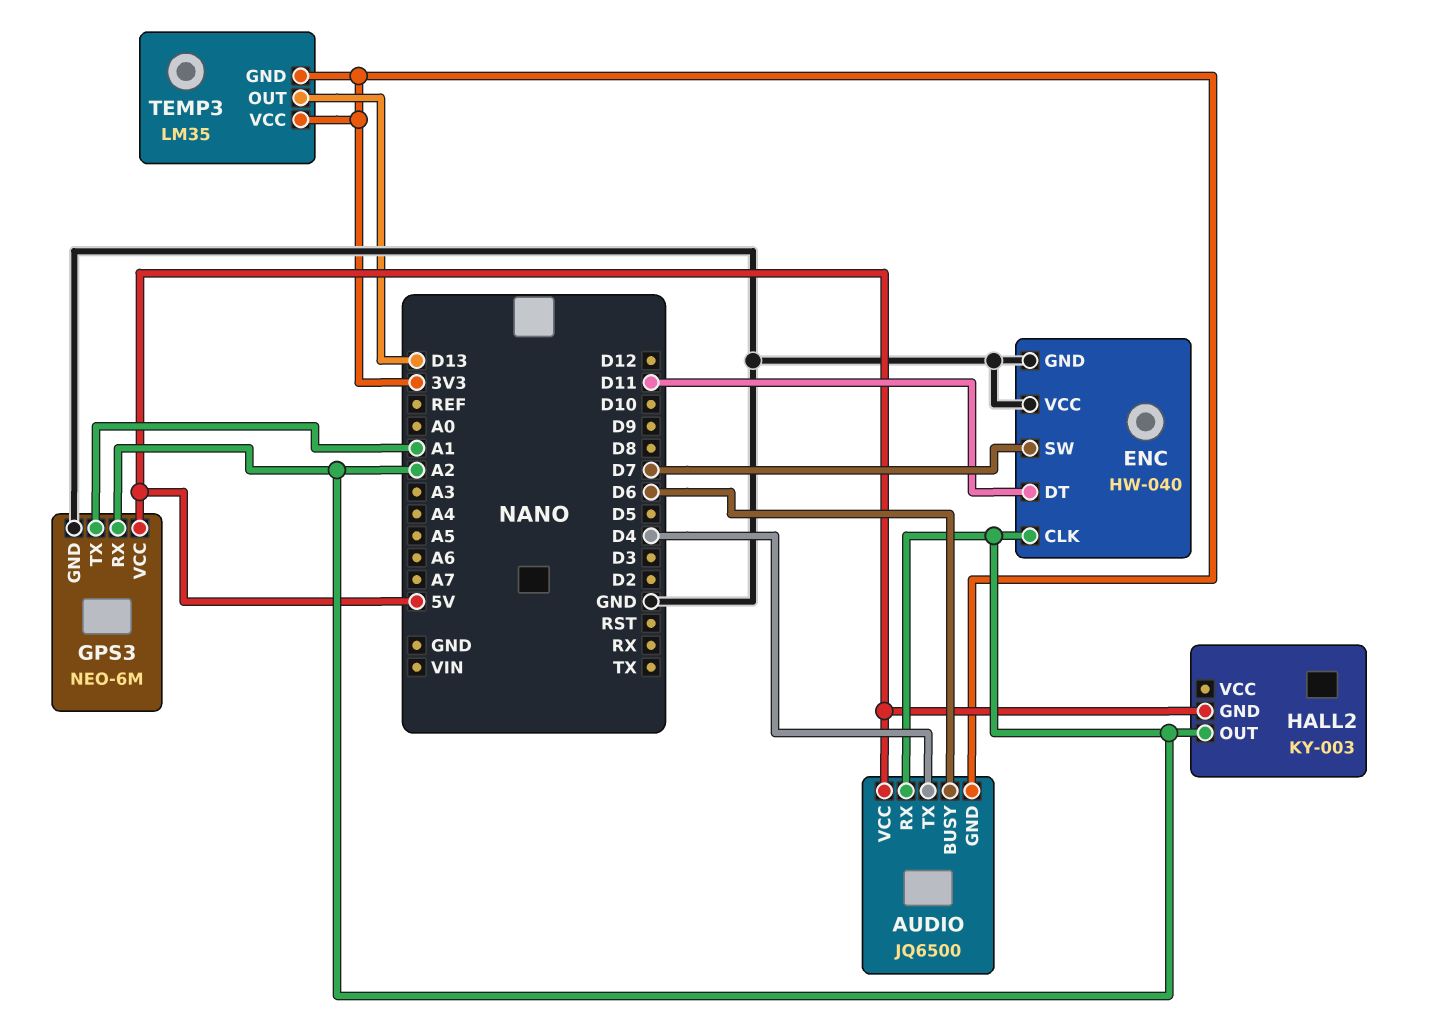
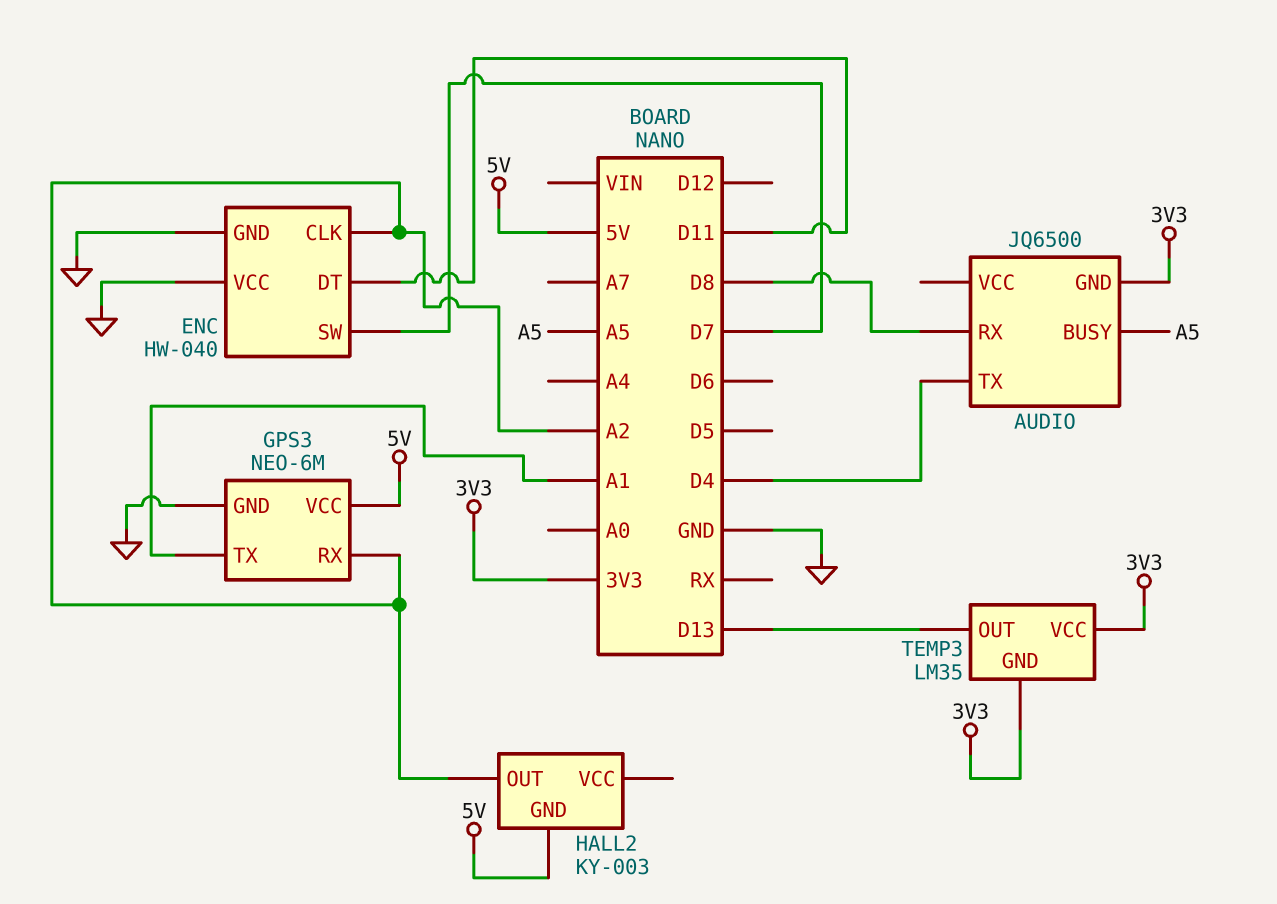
AUDIO pin BUSY: D6 -> A5
AUDIO pin RX: A2 -> D8
AUDIO pin VCC: 5V -> none

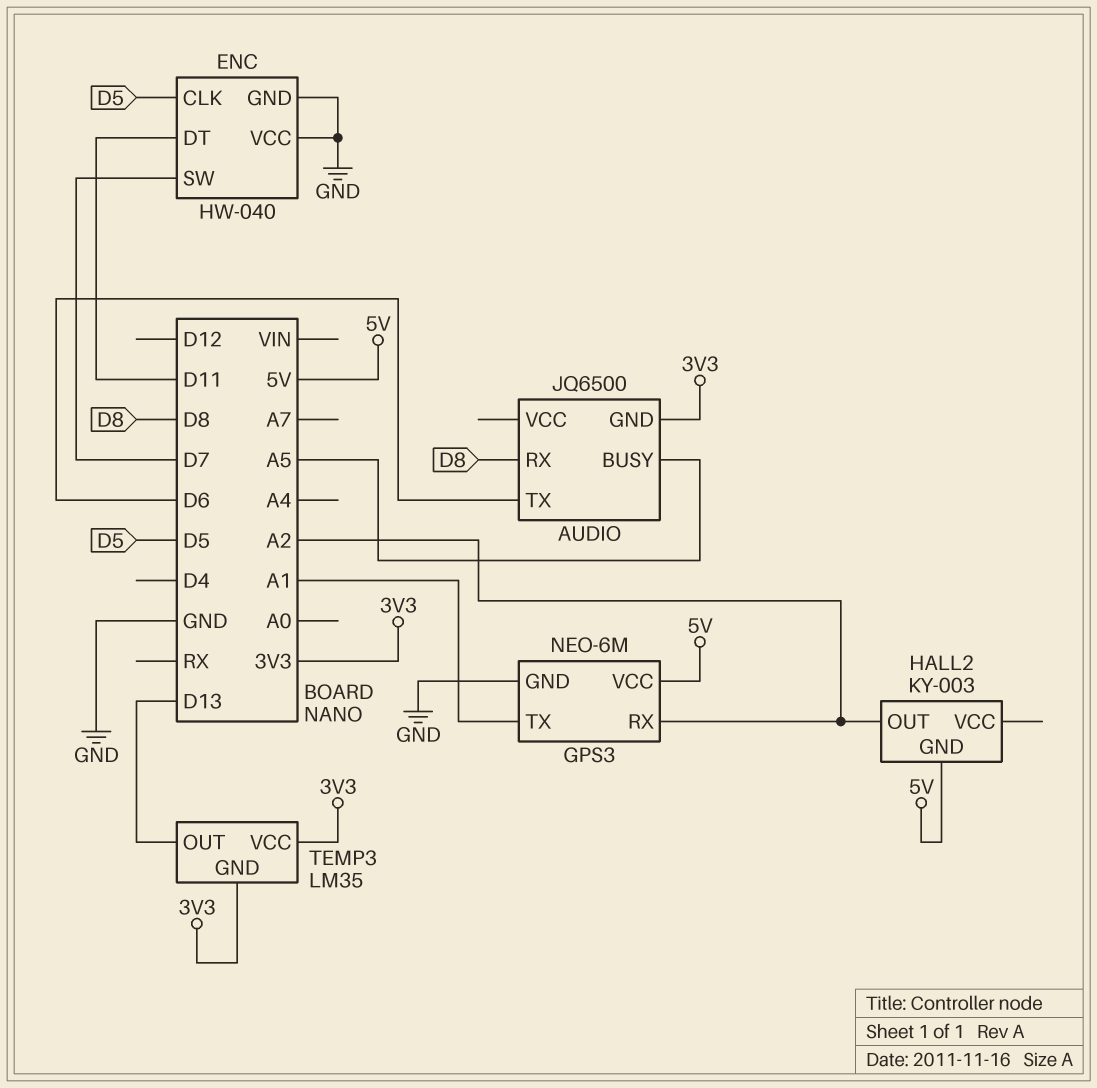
AUDIO pin TX: D4 -> D6
ENC pin CLK: A2 -> D5

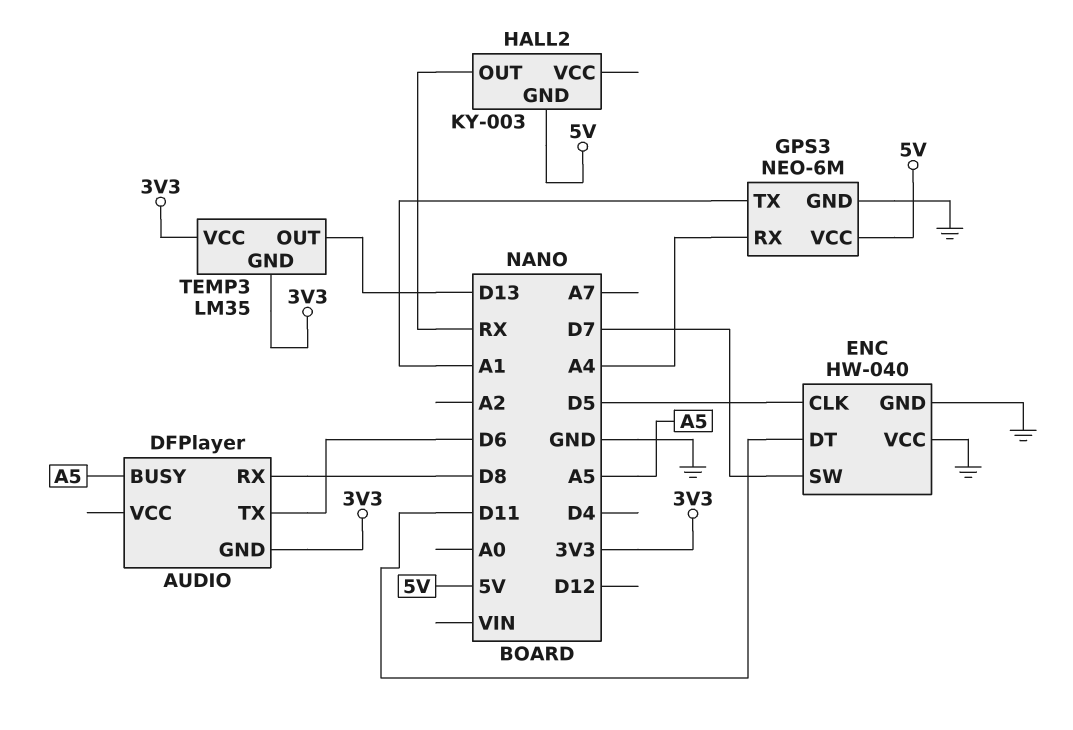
AUDIO: JQ6500 -> DFPlayer
GPS3 pin RX: A2 -> A4
HALL2 pin OUT: A2 -> RX

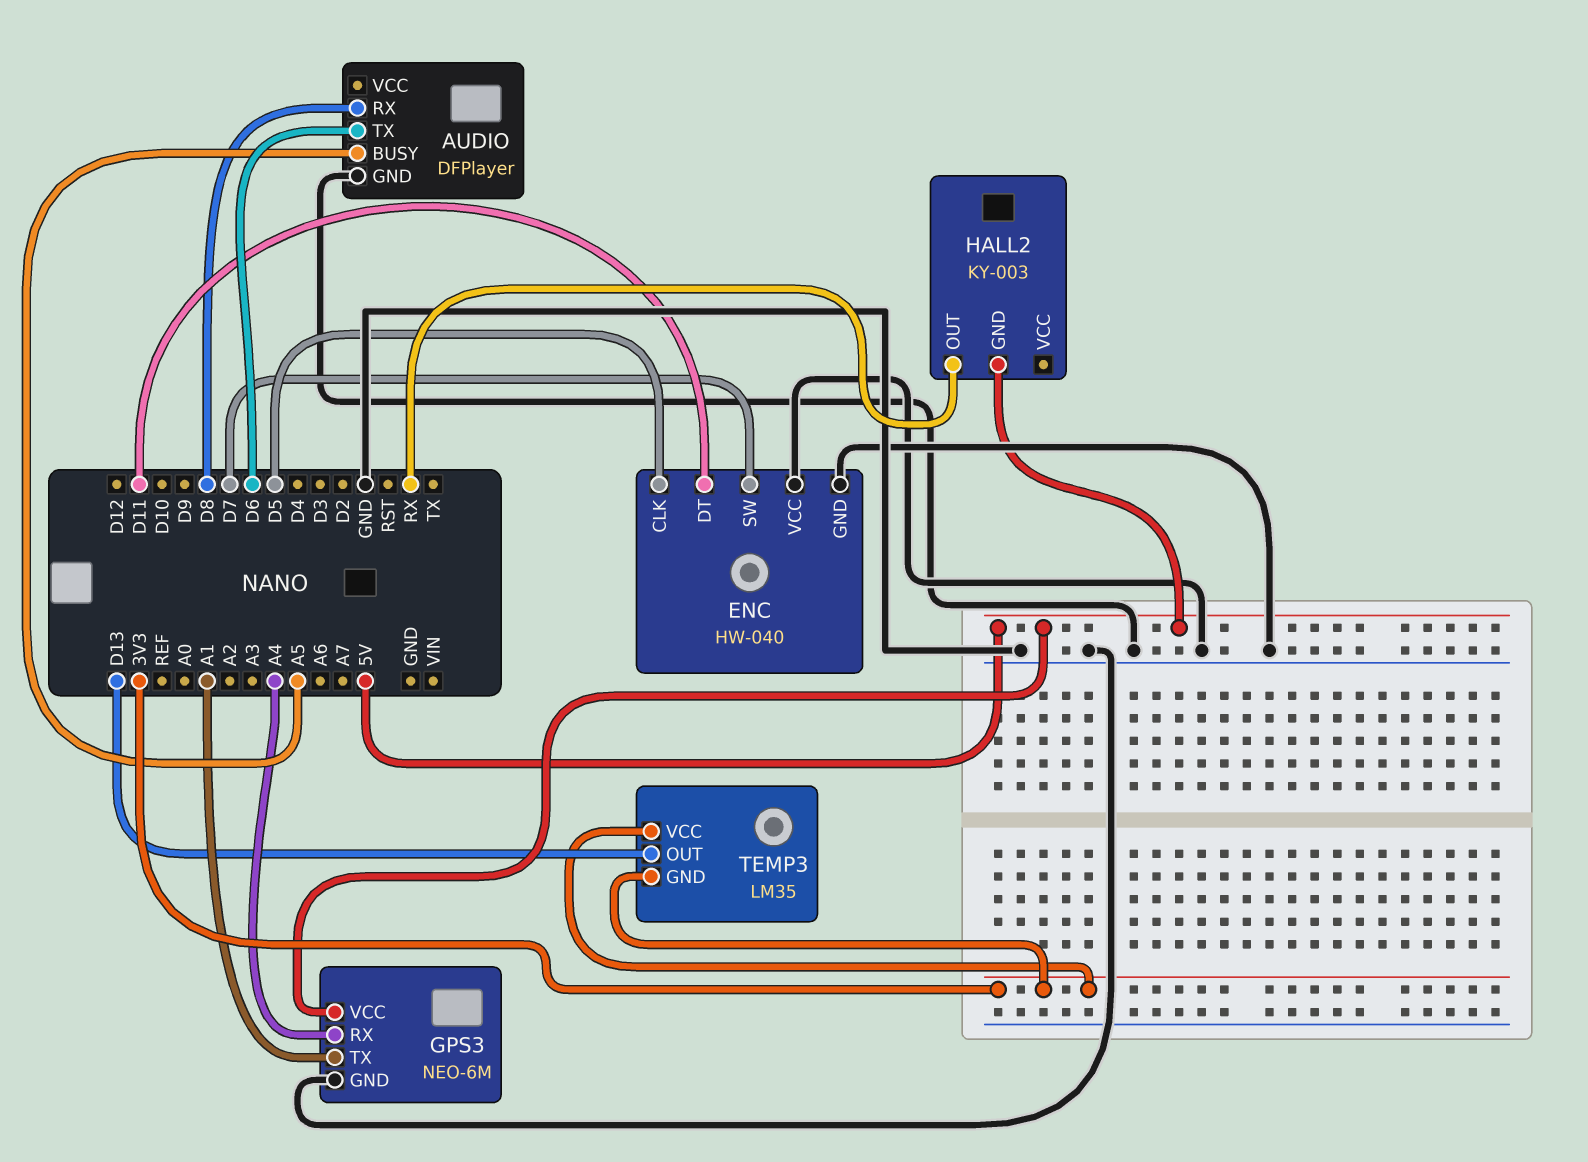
AUDIO pin GND: 3V3 -> GND

